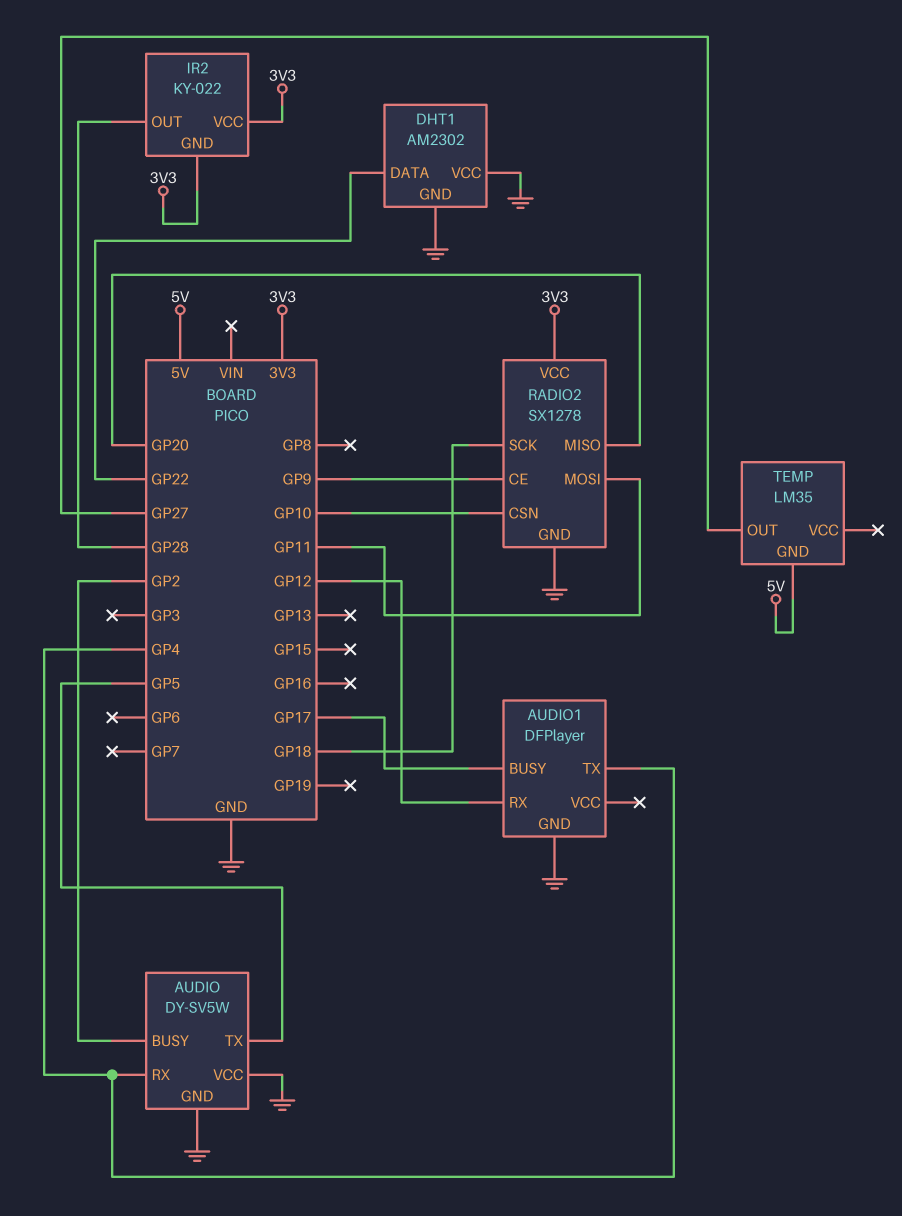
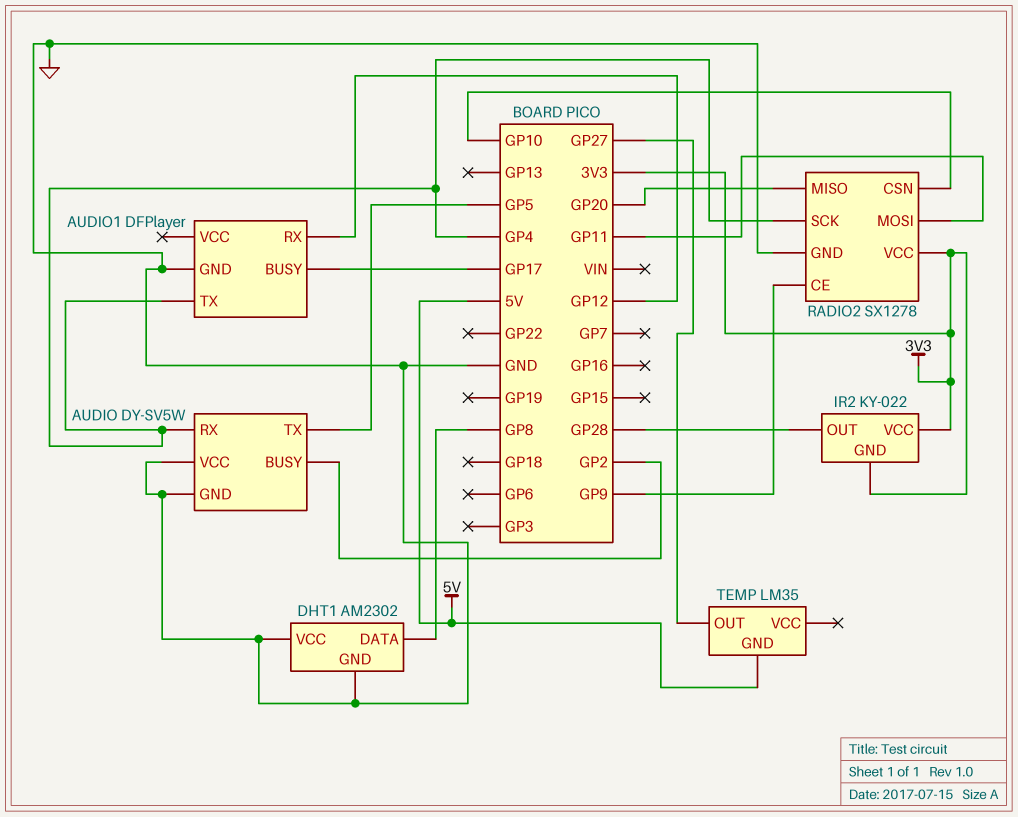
DHT1 pin DATA: GP22 -> GP8
RADIO2 pin SCK: GP18 -> GP4

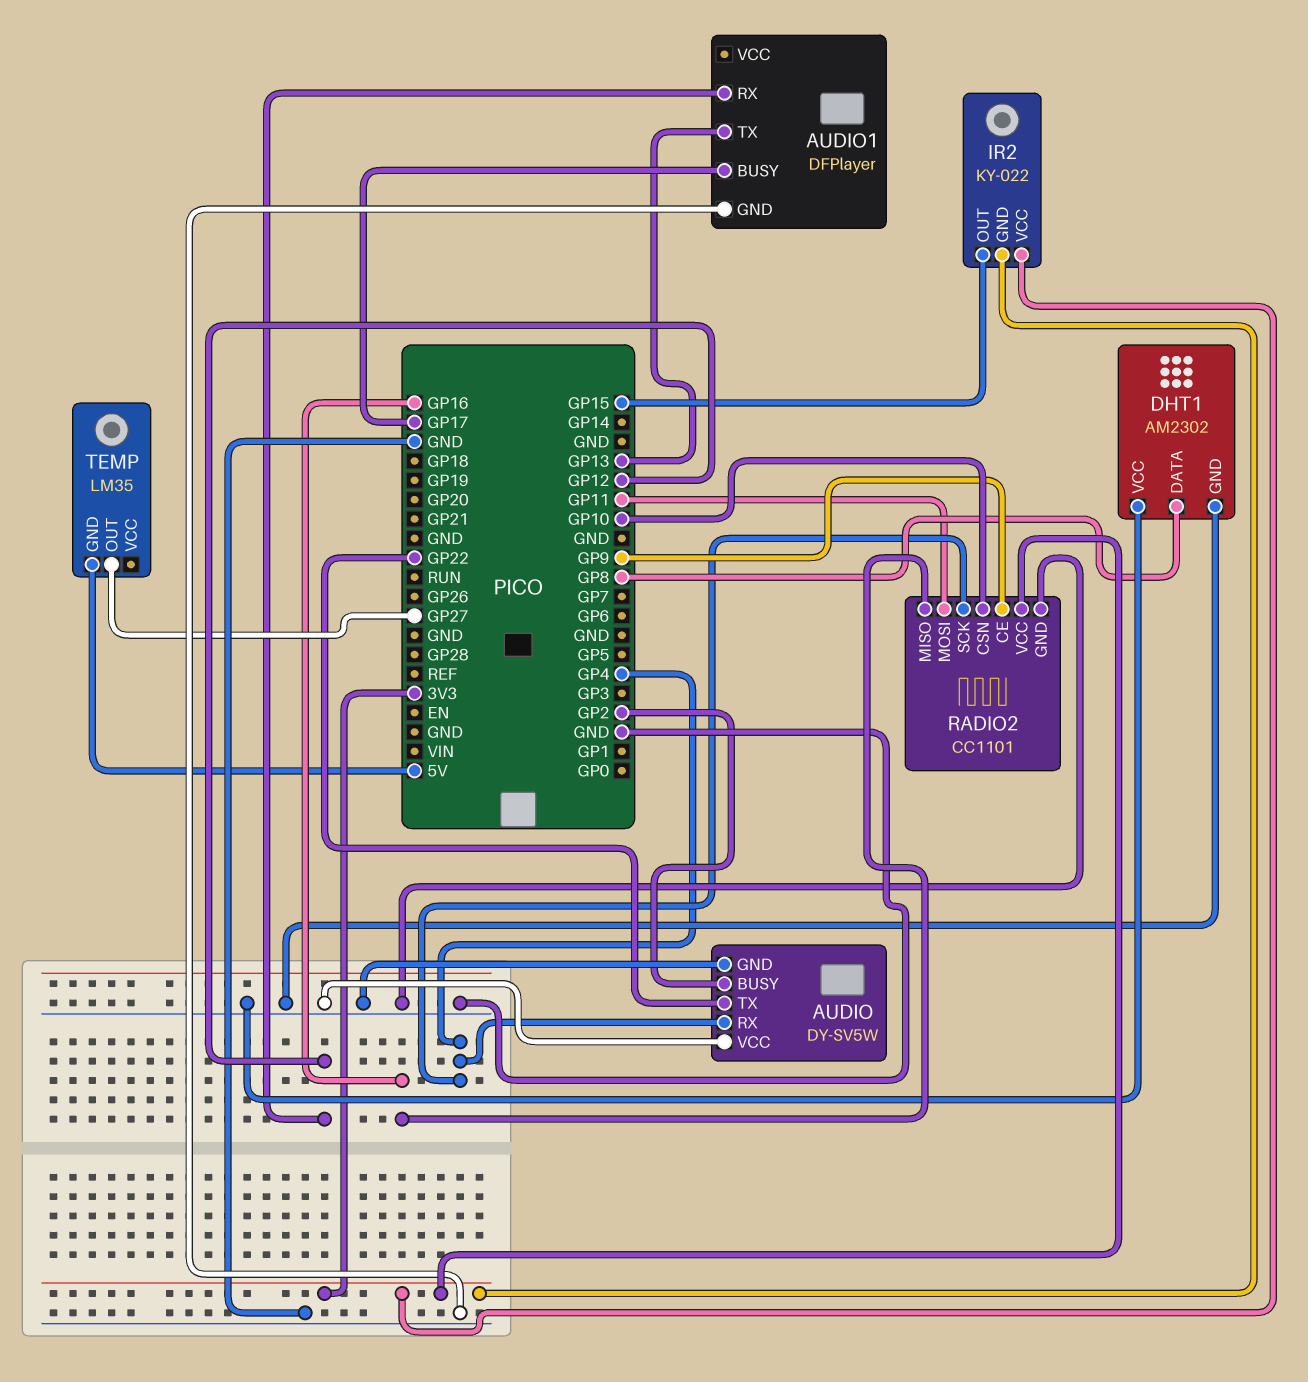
AUDIO pin TX: GP5 -> GP22
AUDIO1 pin TX: GP4 -> GP13
IR2 pin OUT: GP28 -> GP15
RADIO2: SX1278 -> CC1101
RADIO2 pin MISO: GP20 -> GP16

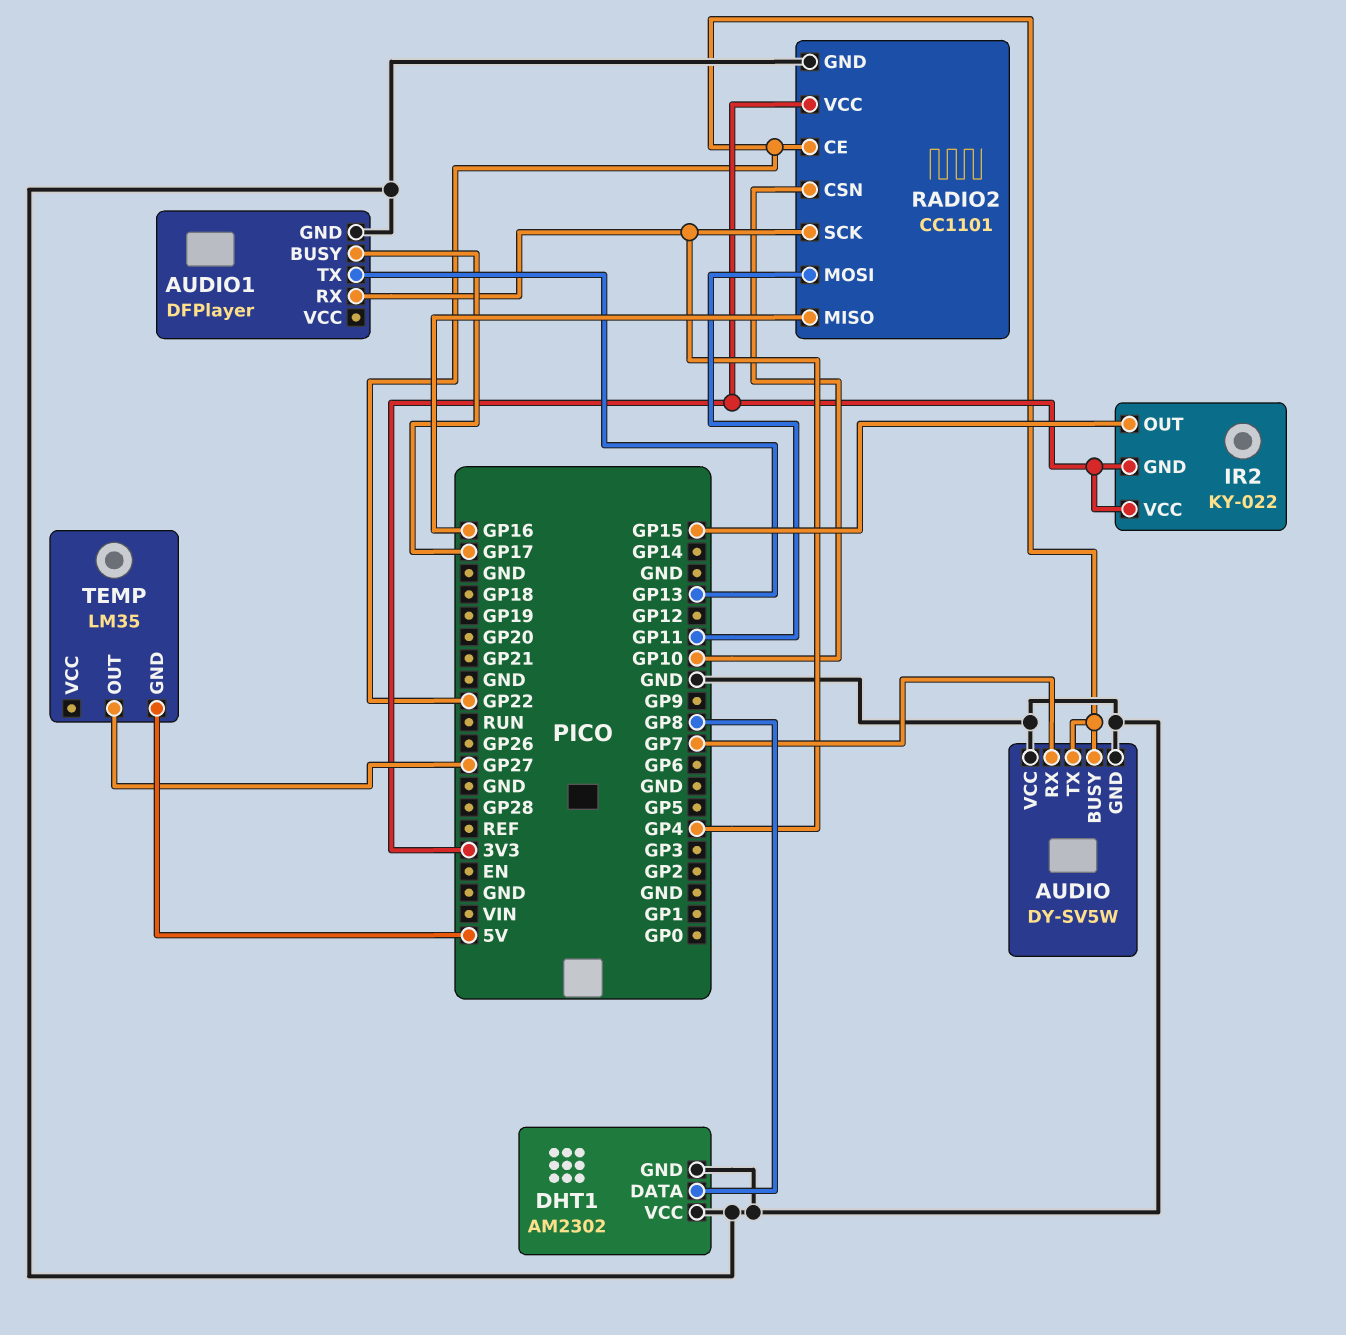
AUDIO pin BUSY: GP2 -> GP22
AUDIO pin RX: GP4 -> GP7
AUDIO1 pin RX: GP12 -> GP4
RADIO2 pin CE: GP9 -> GP22

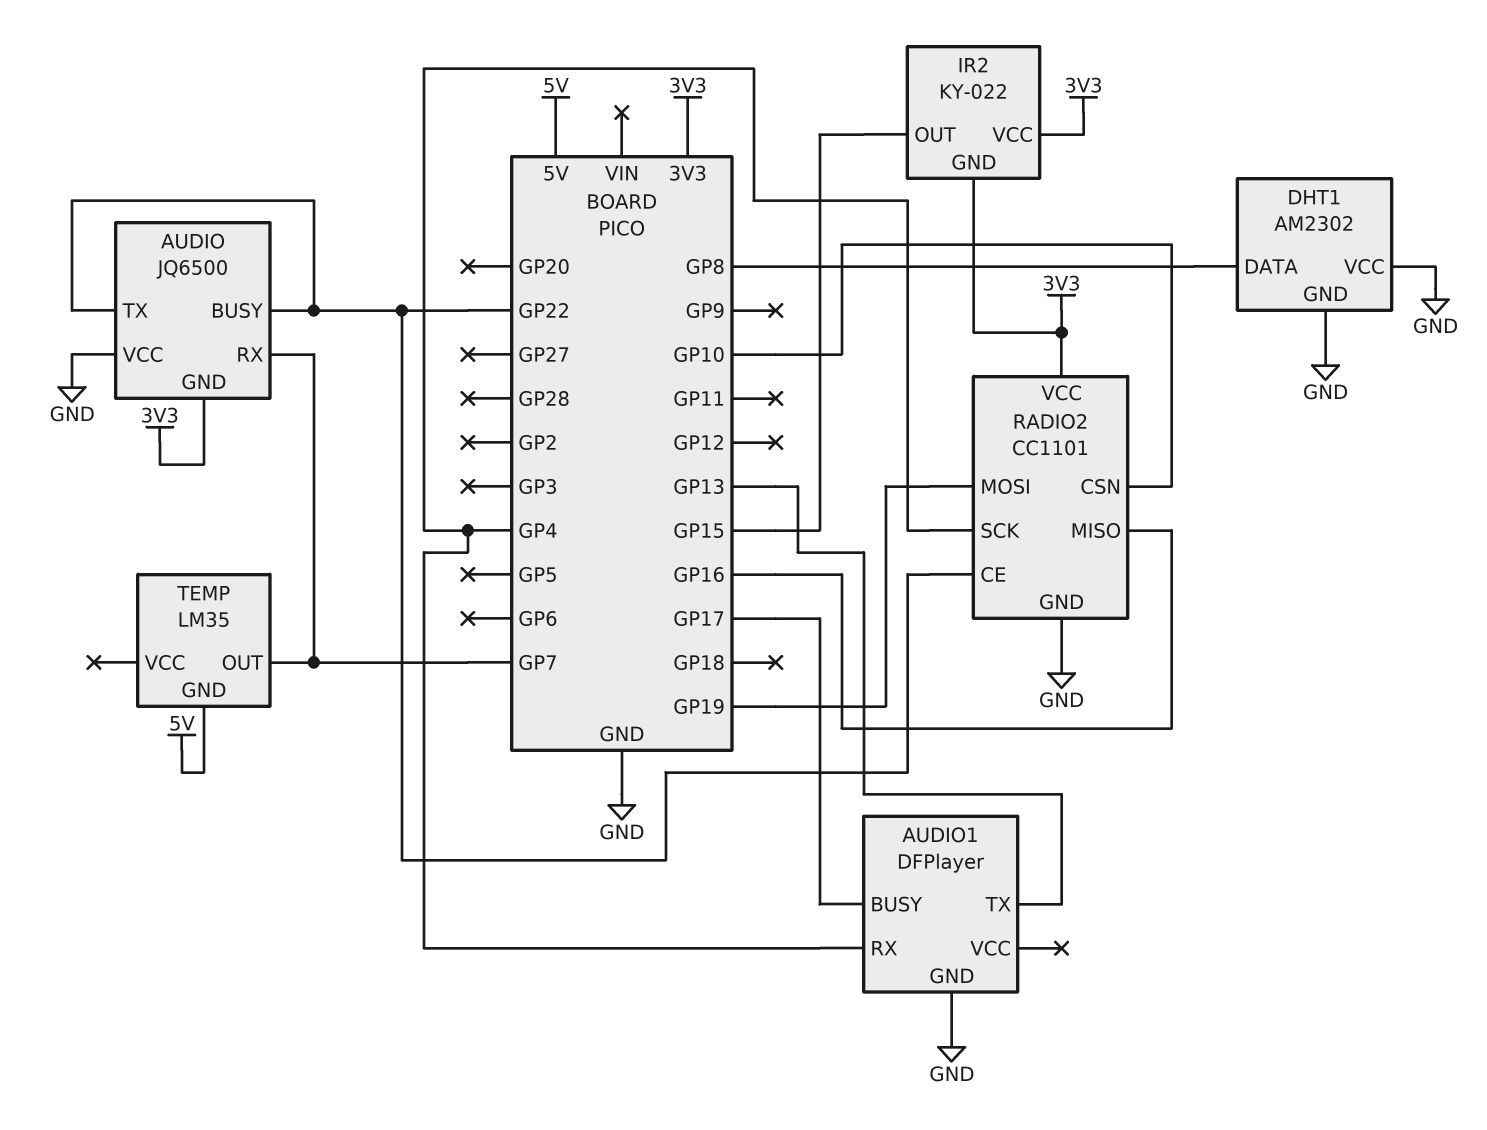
AUDIO: DY-SV5W -> JQ6500
AUDIO pin GND: GND -> 3V3
RADIO2 pin MOSI: GP11 -> GP19
TEMP pin OUT: GP27 -> GP7

